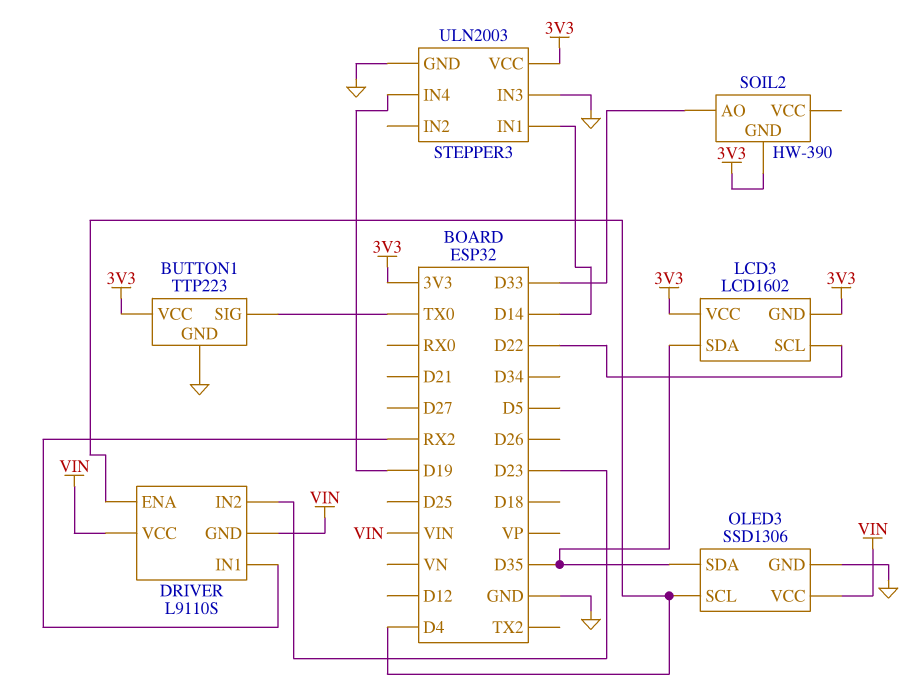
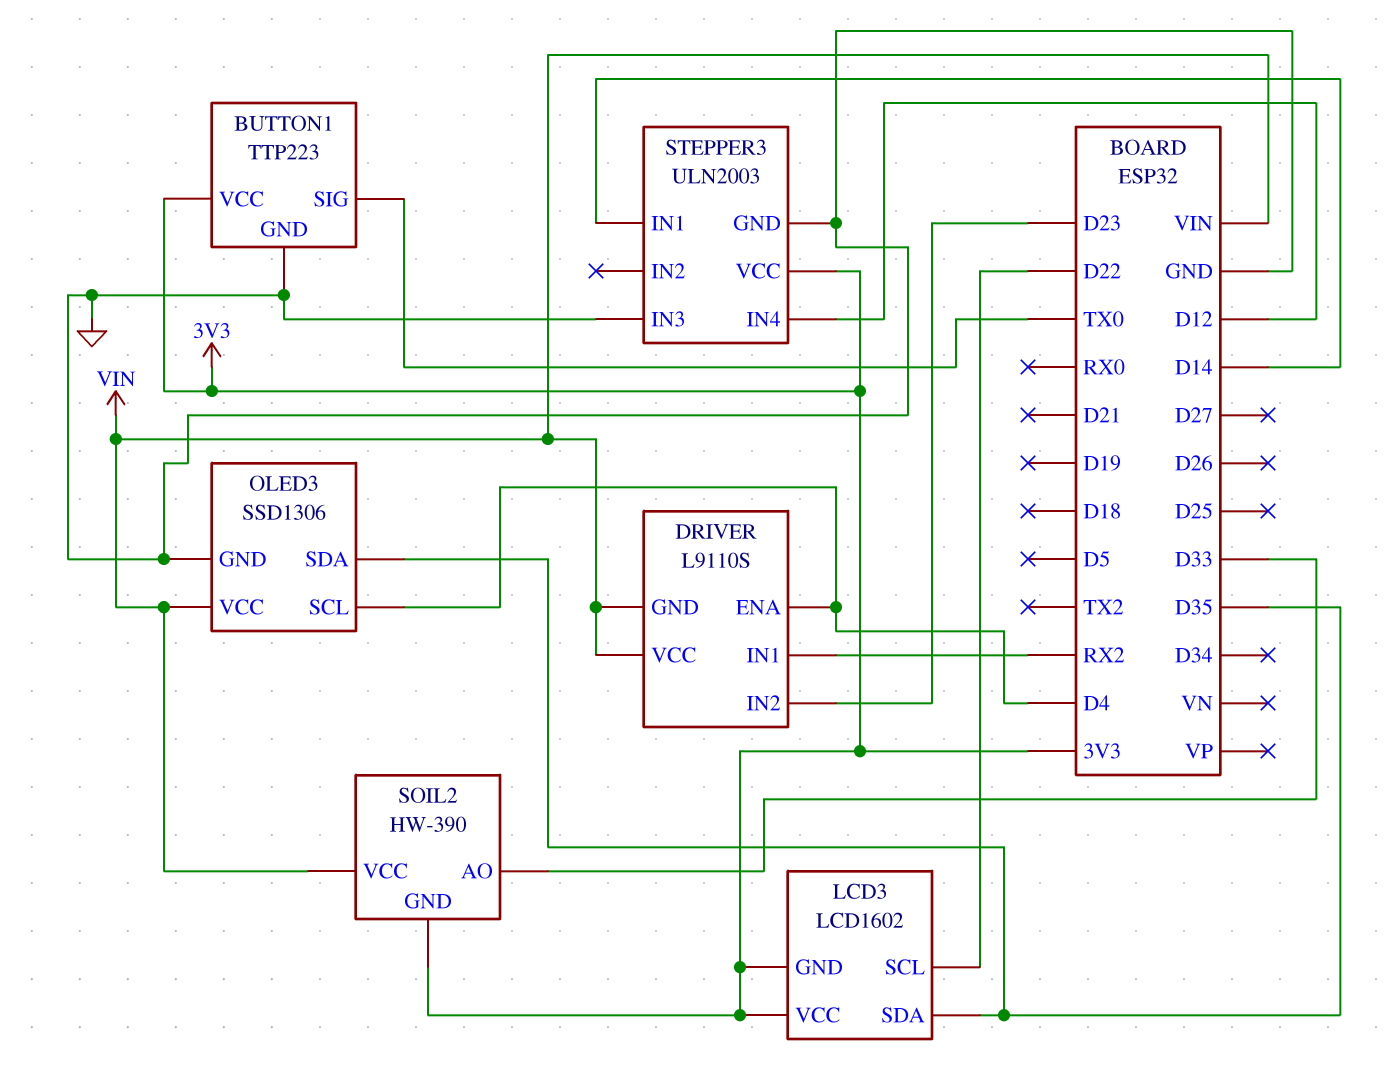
SOIL2 pin VCC: none -> VIN
STEPPER3 pin IN4: D19 -> D12

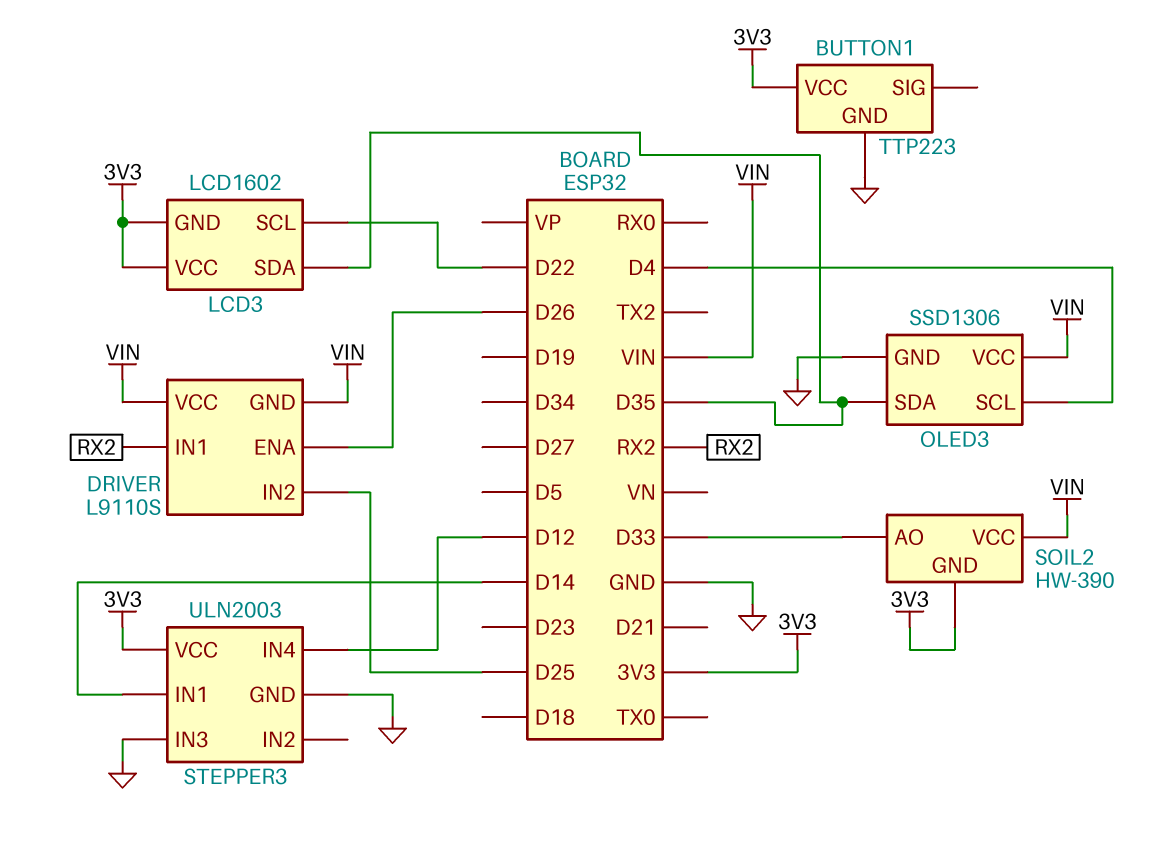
BUTTON1 pin SIG: TX0 -> none
DRIVER pin ENA: D4 -> D26
DRIVER pin IN2: D23 -> D25

